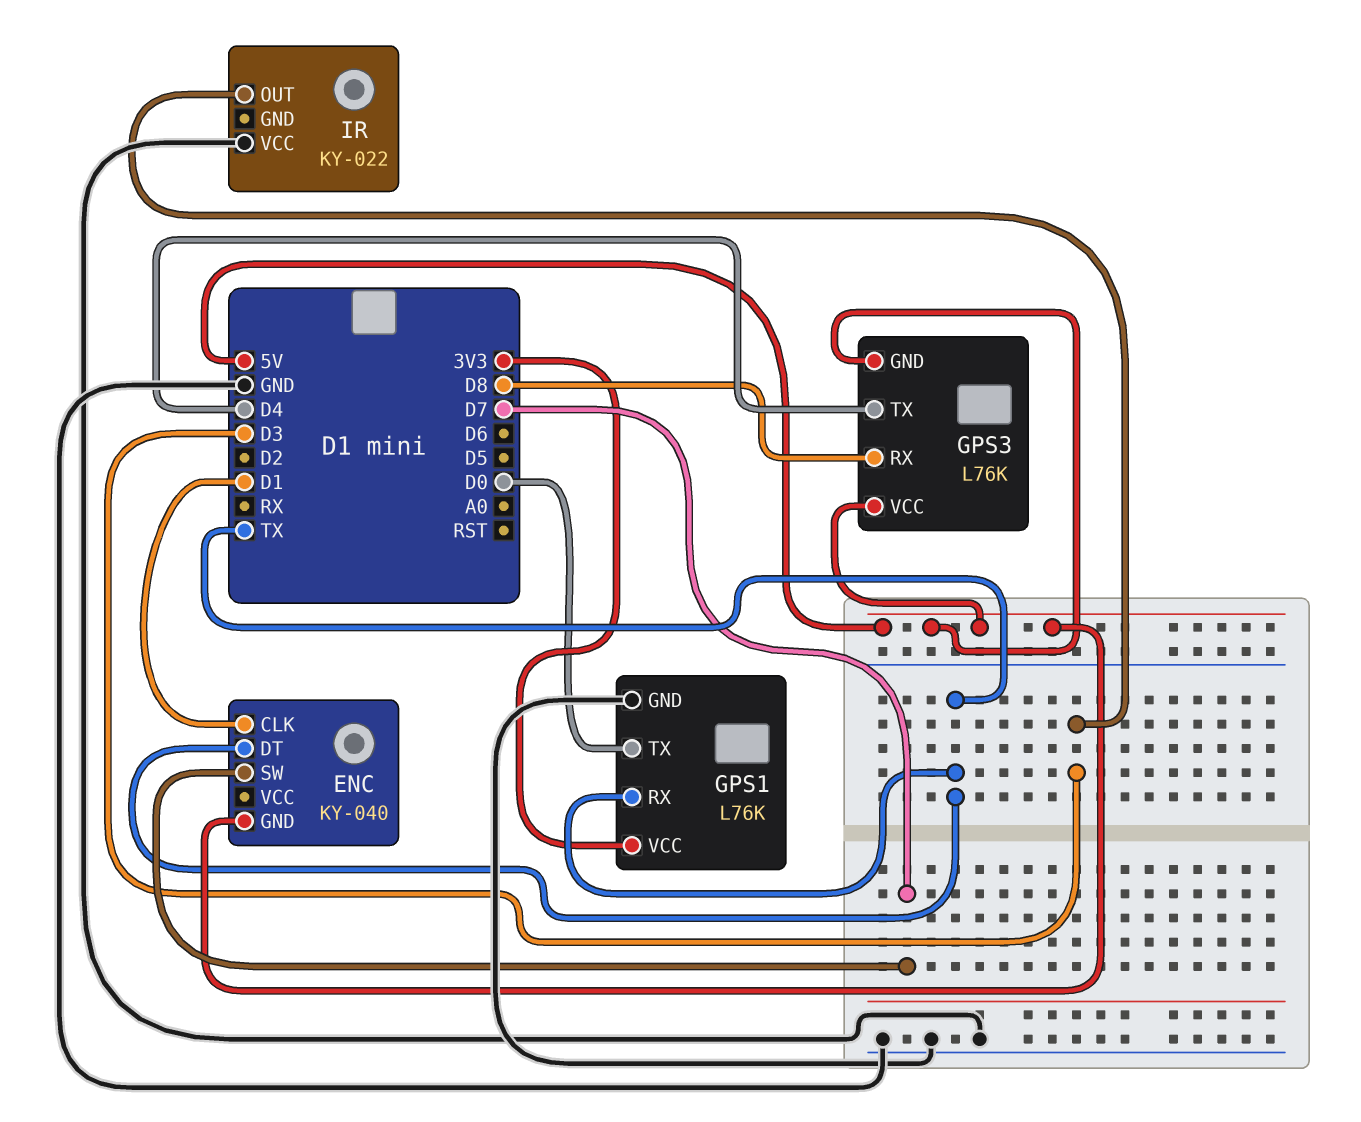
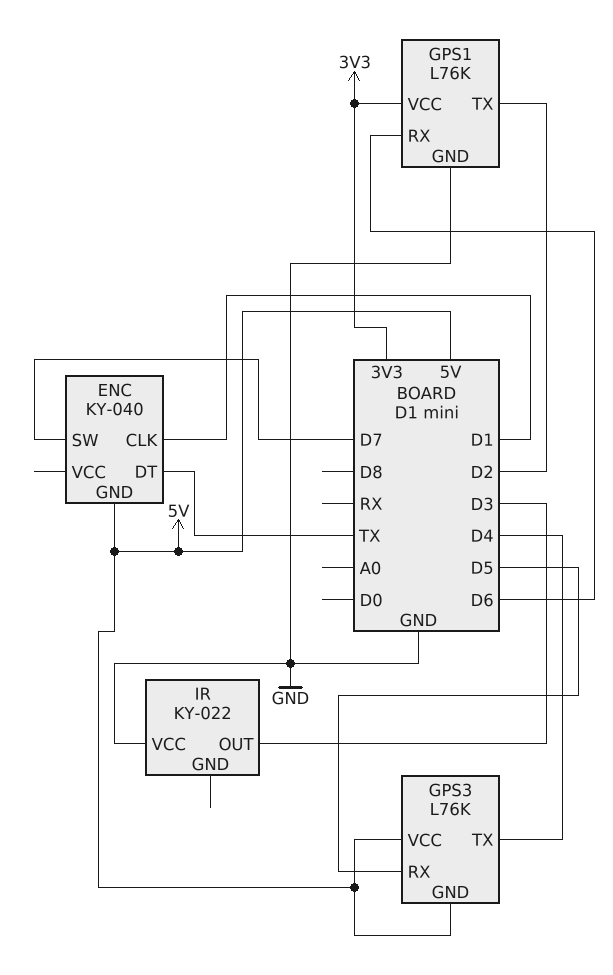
GPS1 pin RX: TX -> D6
GPS1 pin TX: D0 -> D2
GPS3 pin RX: D8 -> D5

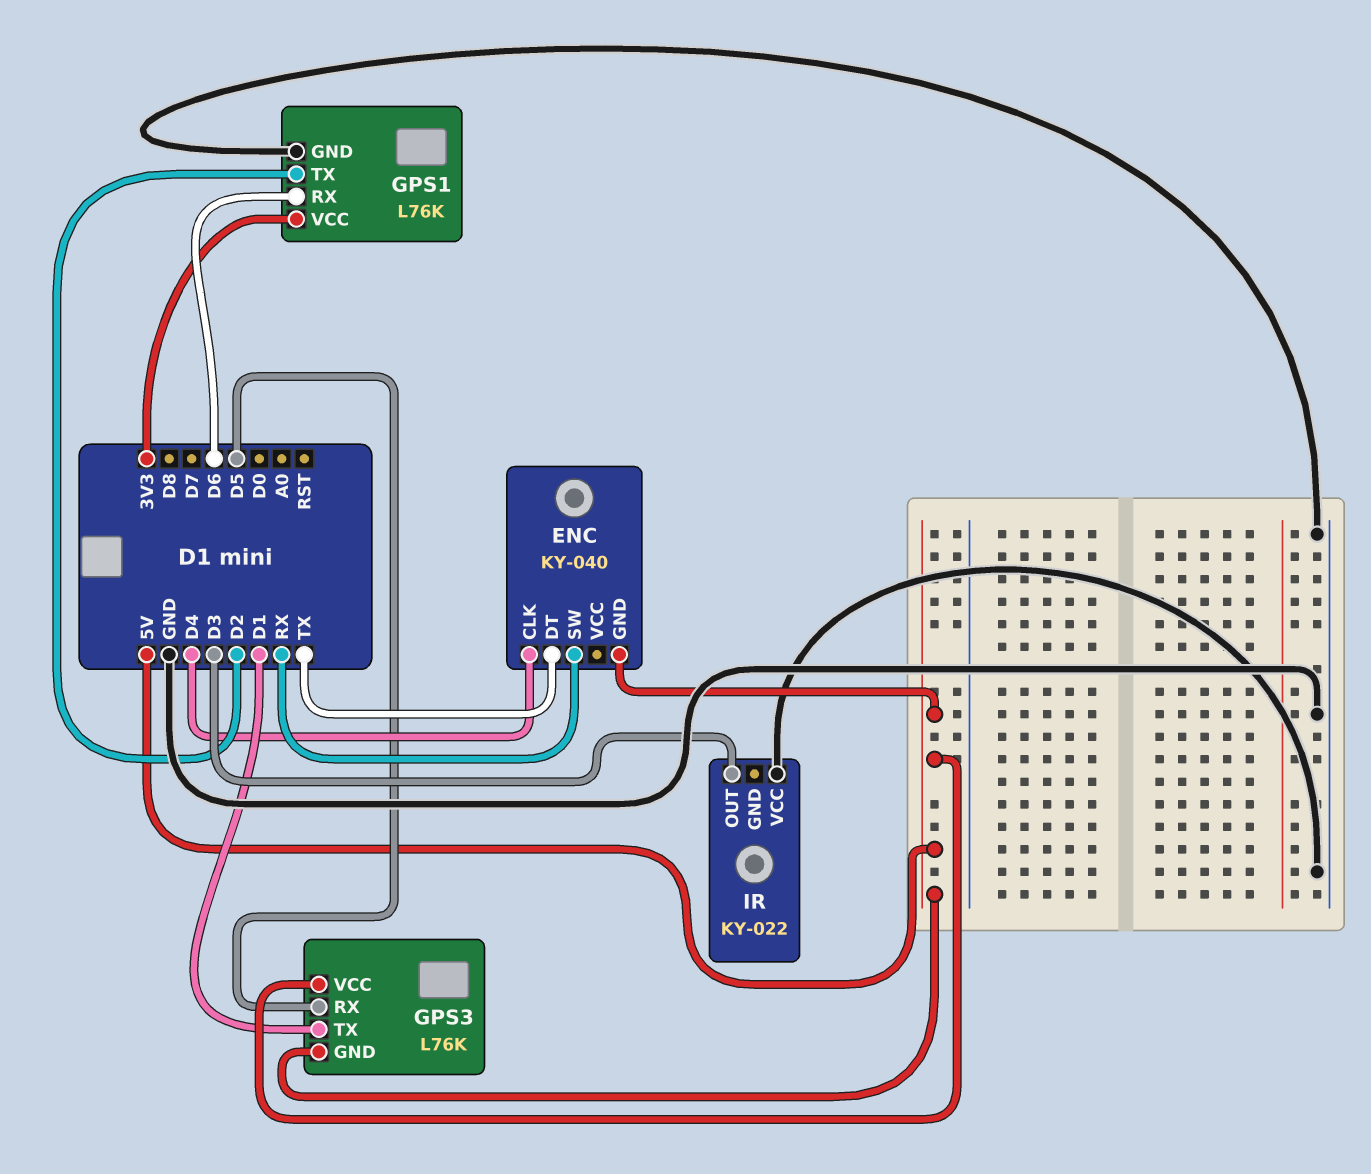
ENC pin CLK: D1 -> D4
ENC pin SW: D7 -> RX
GPS3 pin TX: D4 -> D1

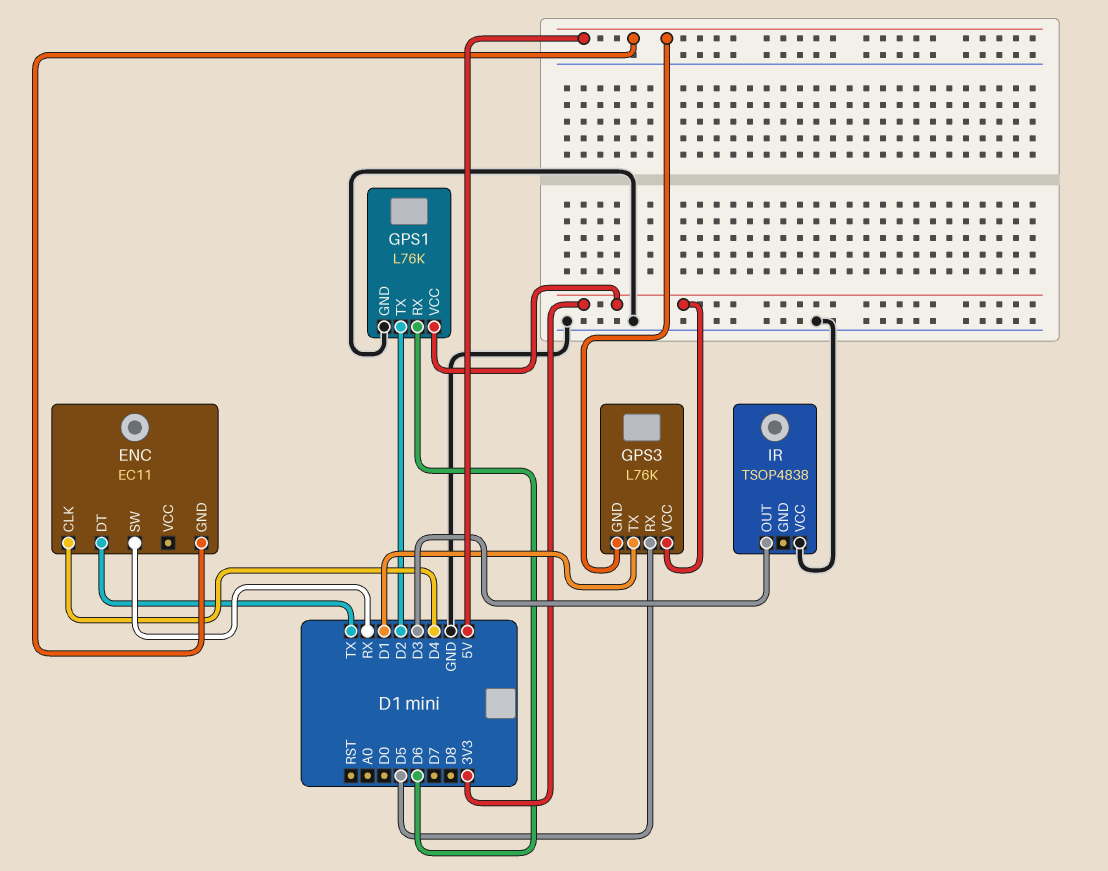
ENC: KY-040 -> EC11
GPS3 pin VCC: 5V -> 3V3
IR: KY-022 -> TSOP4838

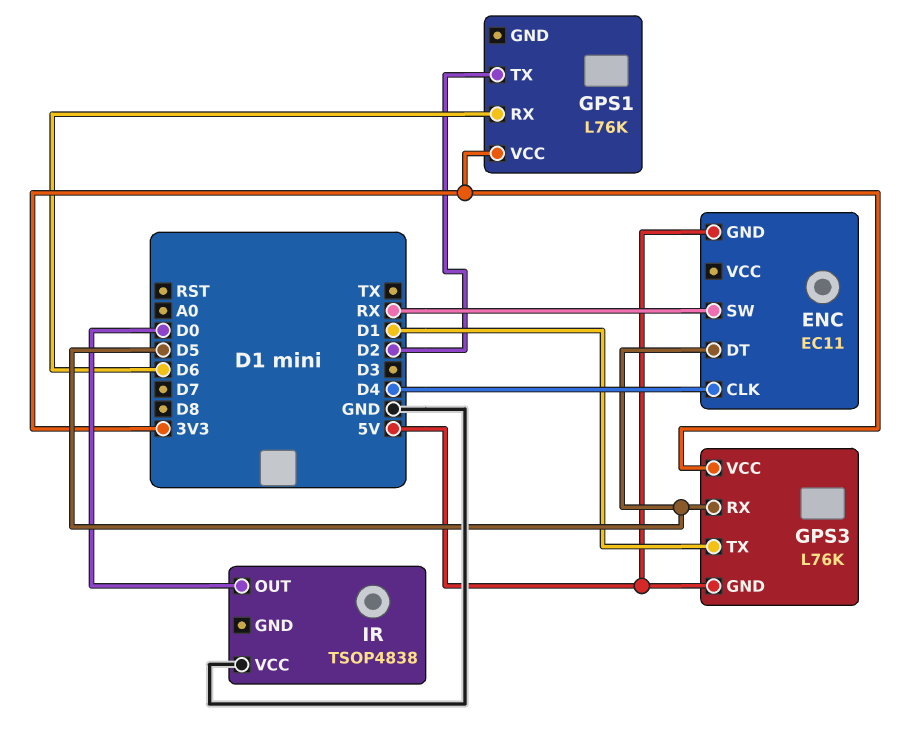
ENC pin DT: TX -> D5
GPS1 pin GND: GND -> none
IR pin OUT: D3 -> D0

